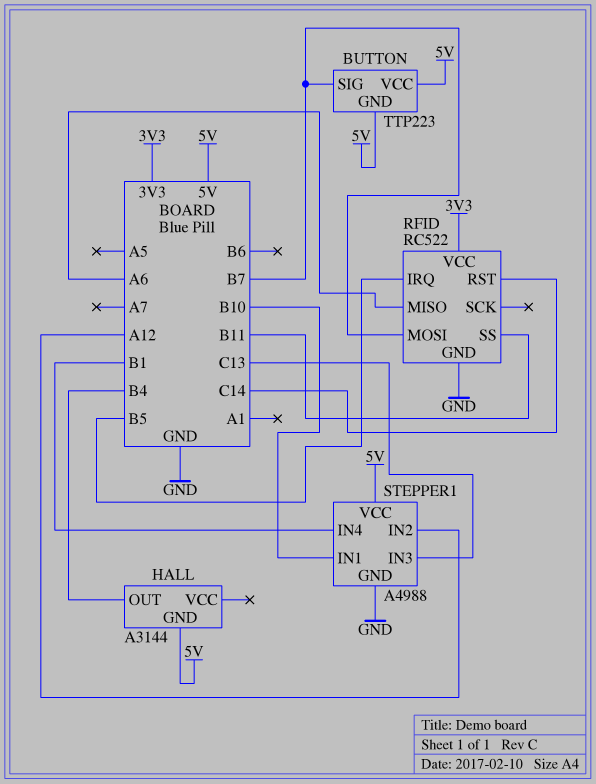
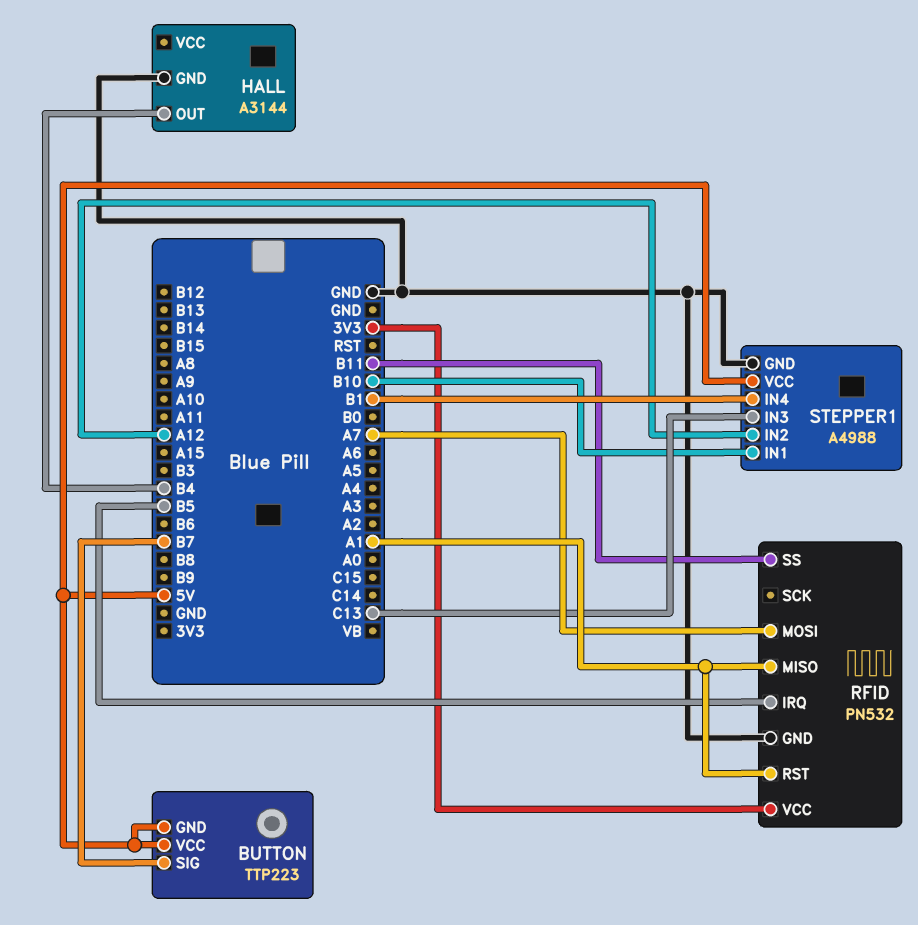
HALL pin GND: 5V -> GND
RFID: RC522 -> PN532
RFID pin MISO: A6 -> A1
RFID pin MOSI: B7 -> A7
RFID pin RST: C14 -> A1

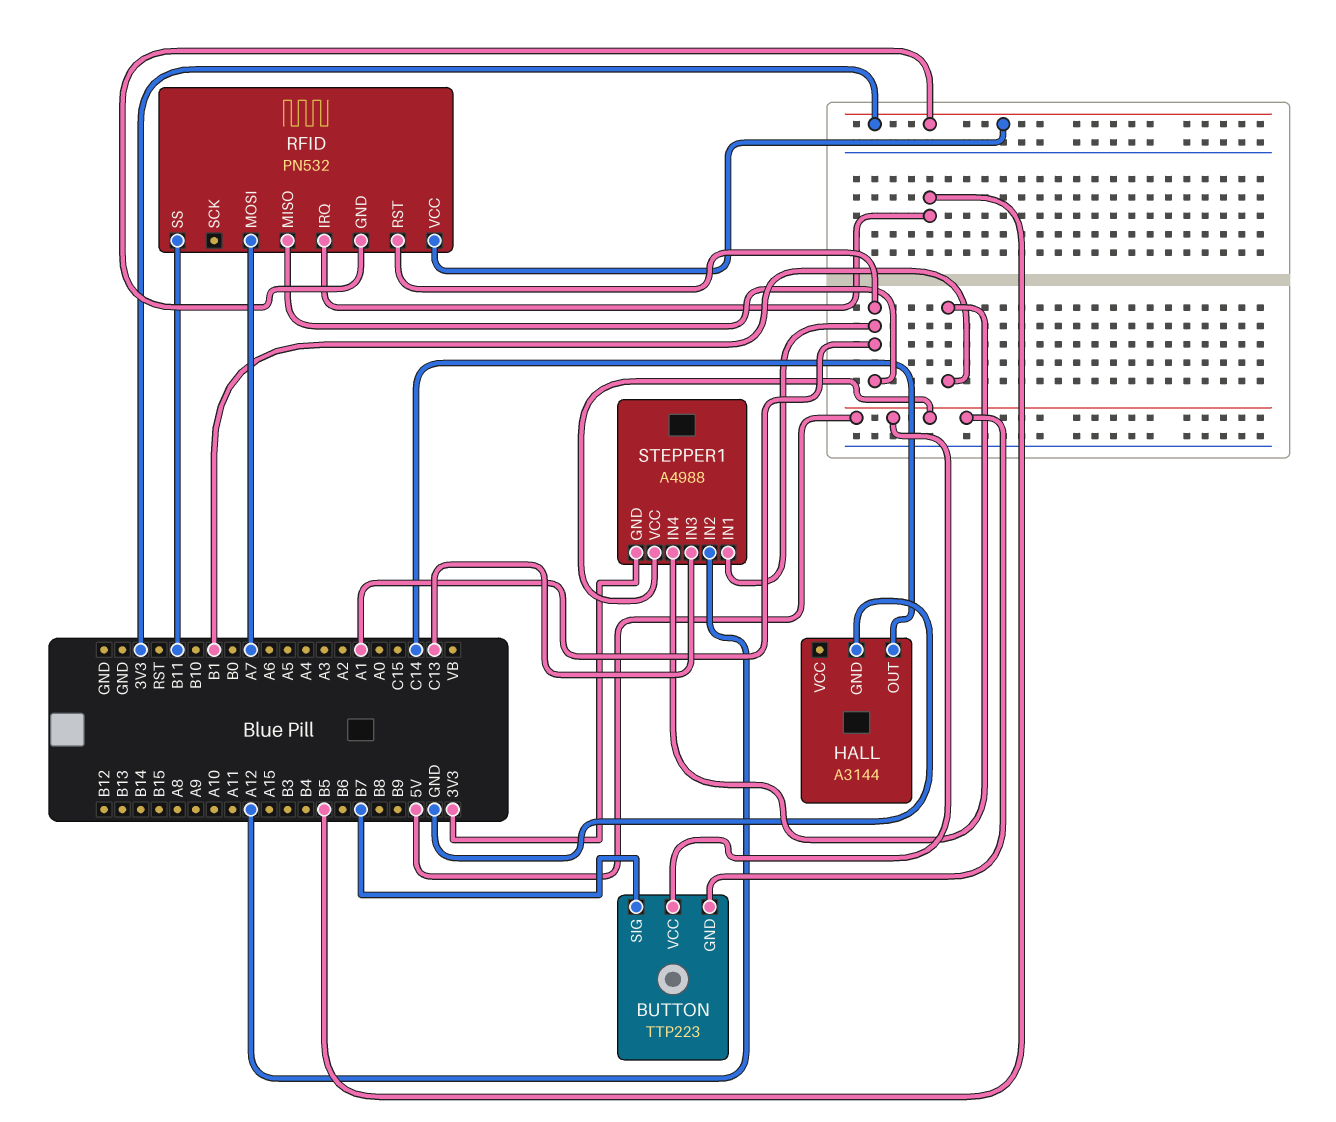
HALL pin OUT: B4 -> C14
RFID pin GND: GND -> 3V3
STEPPER1 pin GND: GND -> 3V3
STEPPER1 pin IN1: B10 -> A1

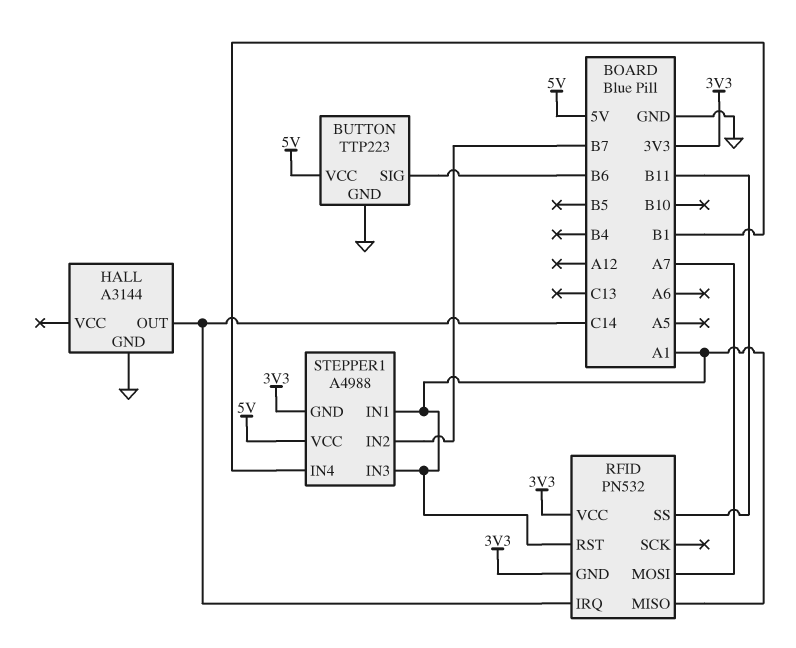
BUTTON pin GND: 5V -> GND
BUTTON pin SIG: B7 -> B6
RFID pin IRQ: B5 -> C14
STEPPER1 pin IN2: A12 -> B7
STEPPER1 pin IN3: C13 -> A1

